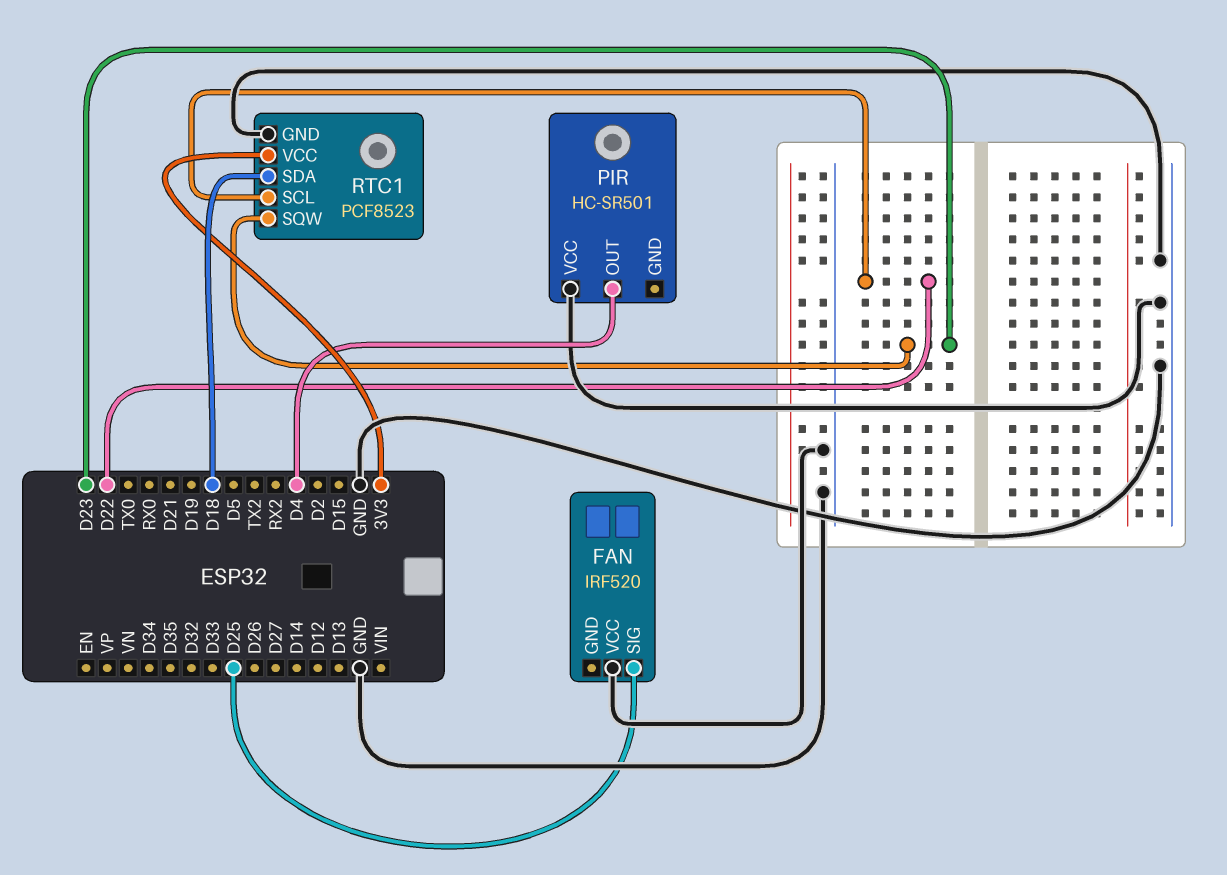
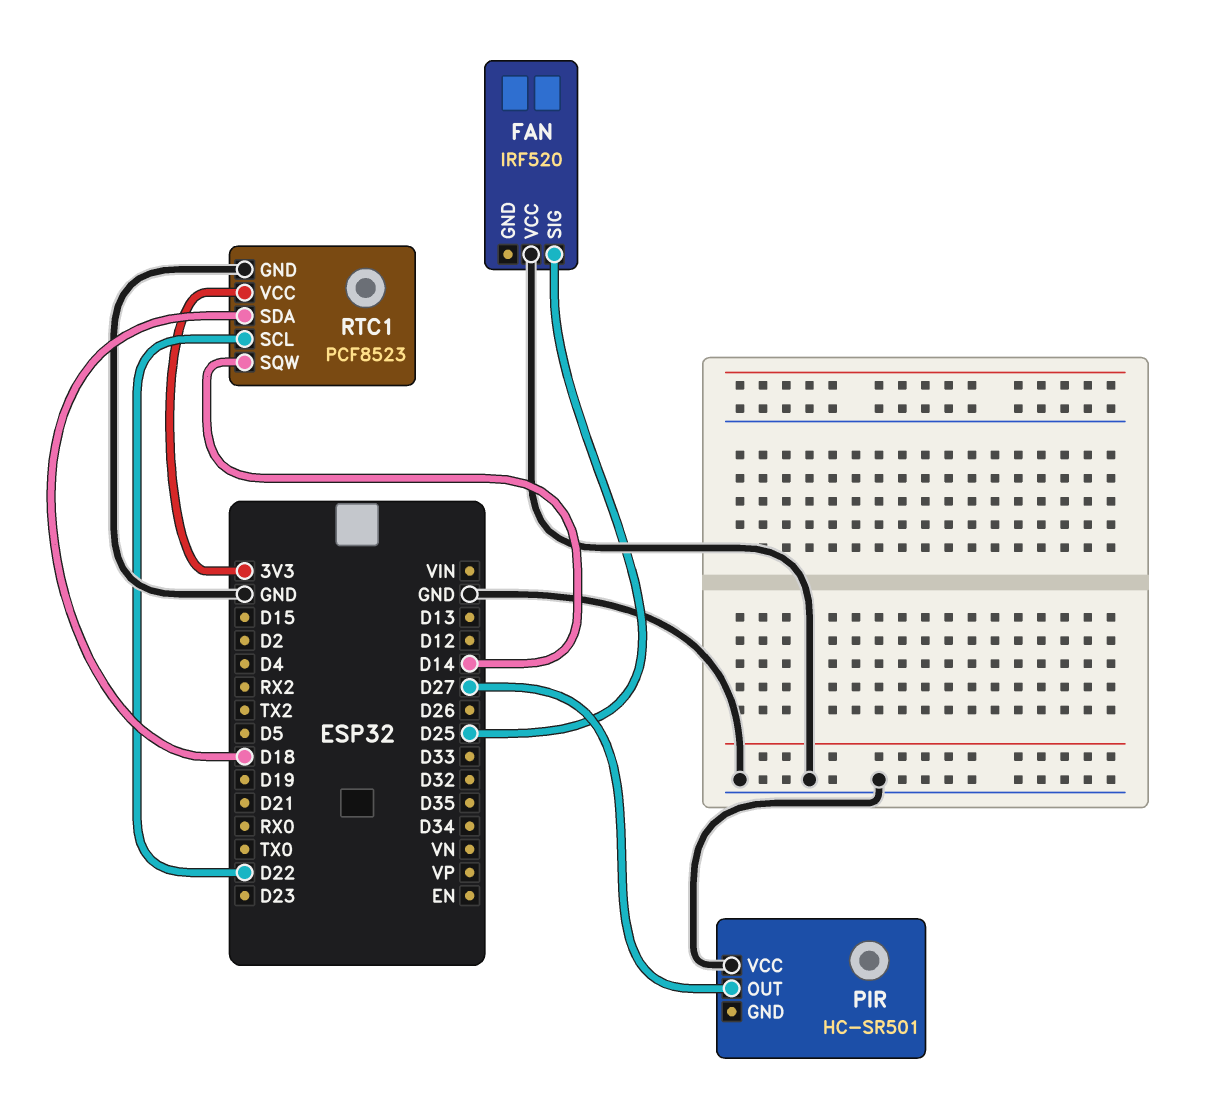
PIR pin OUT: D4 -> D27
RTC1 pin SQW: D23 -> D14

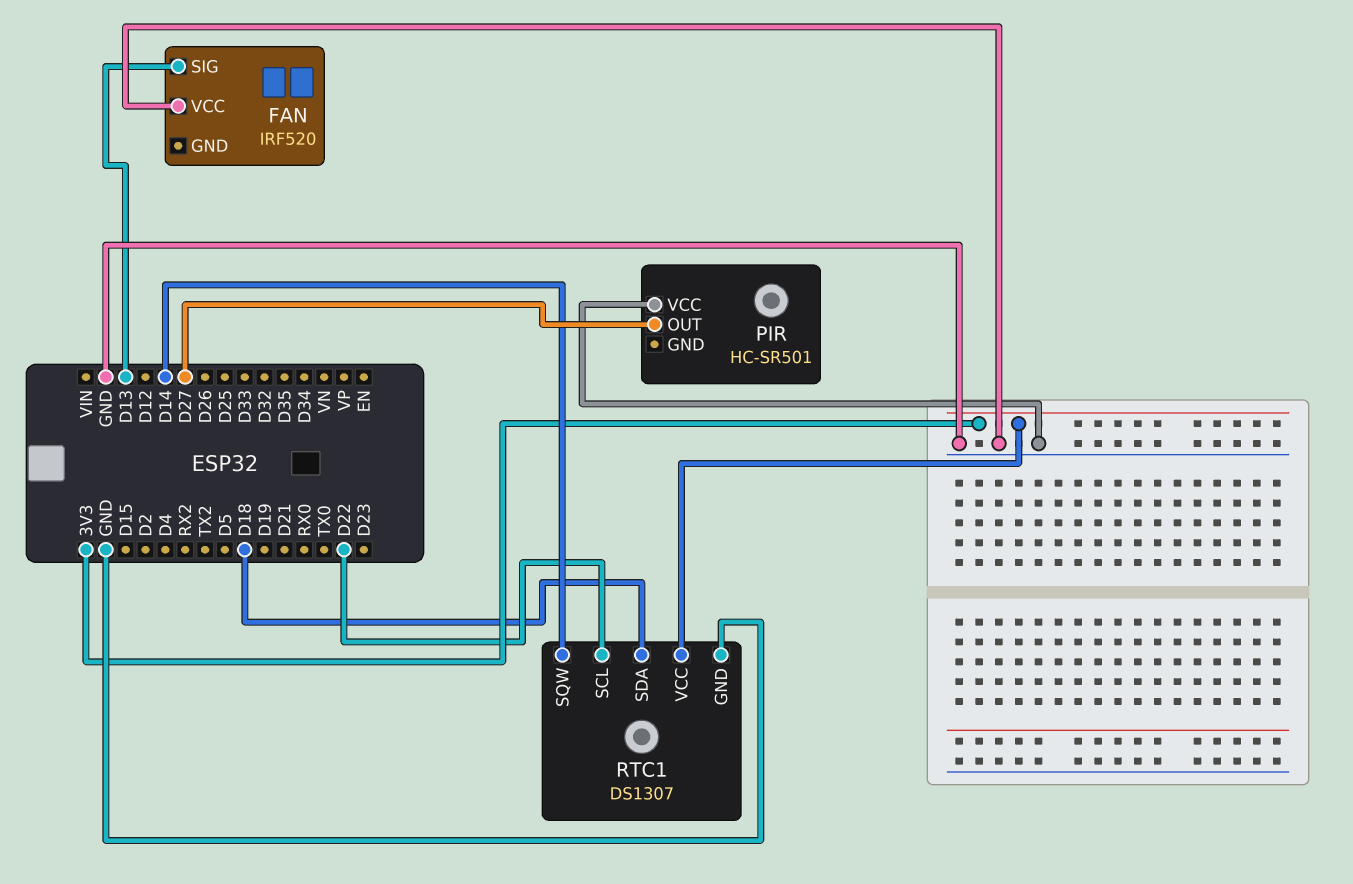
FAN pin SIG: D25 -> D13
RTC1: PCF8523 -> DS1307

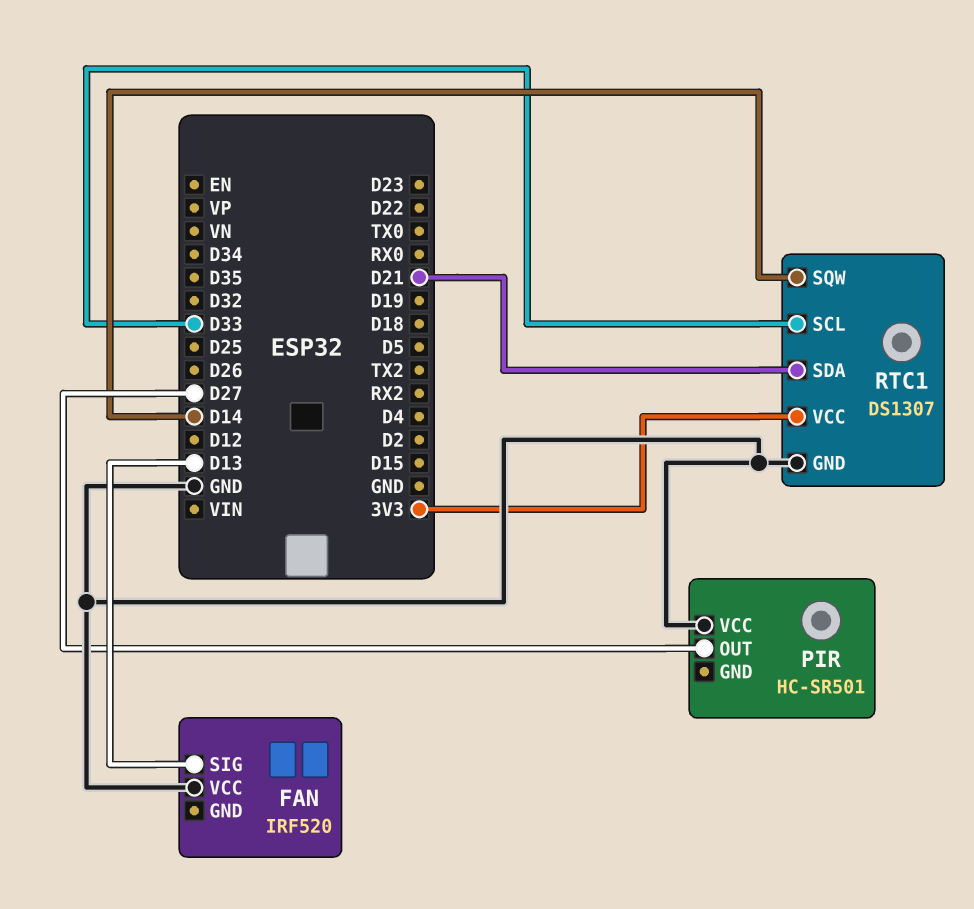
RTC1 pin SCL: D22 -> D33
RTC1 pin SDA: D18 -> D21

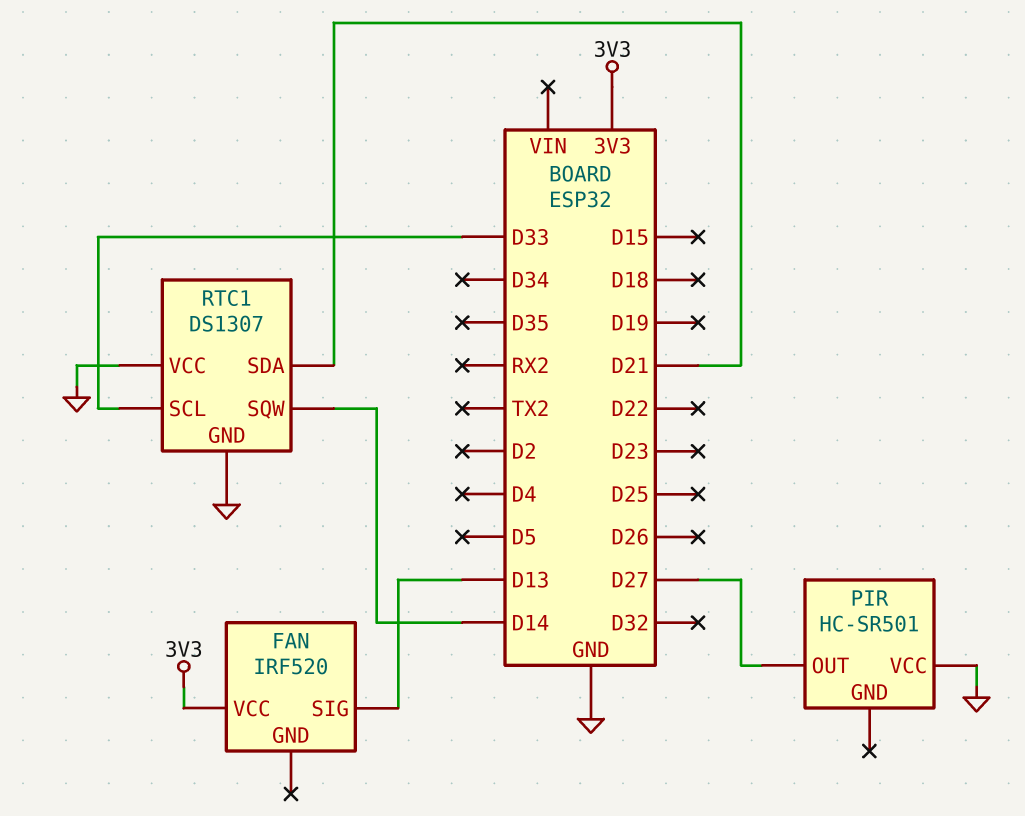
FAN pin VCC: GND -> 3V3
RTC1 pin VCC: 3V3 -> GND

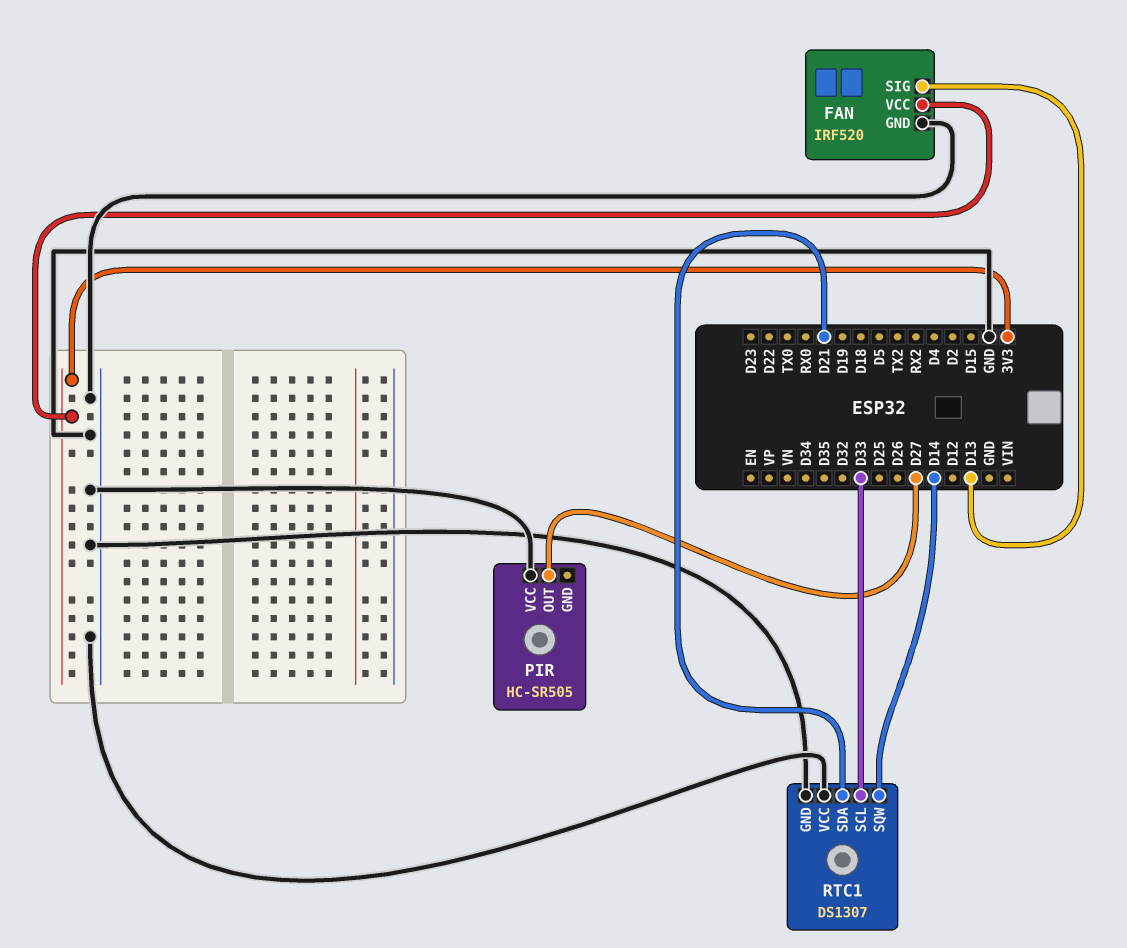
FAN pin GND: none -> GND
PIR: HC-SR501 -> HC-SR505

